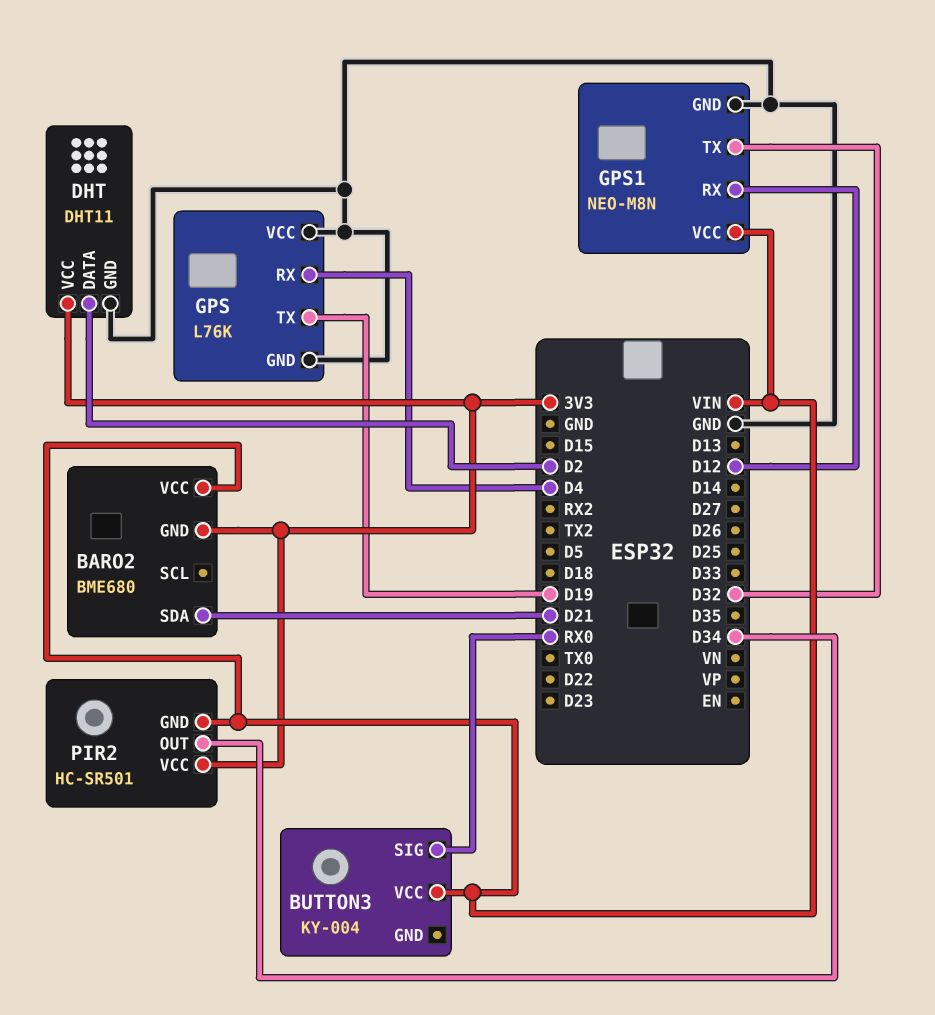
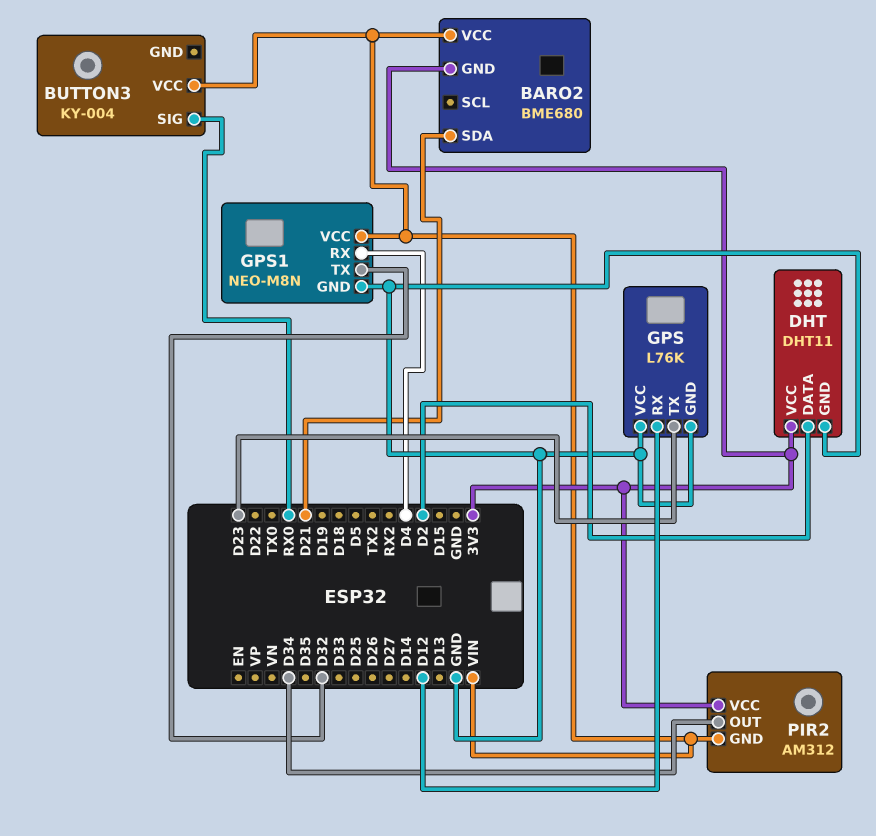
GPS pin RX: D4 -> D12
GPS pin TX: D19 -> D23
GPS1 pin RX: D12 -> D4
PIR2: HC-SR501 -> AM312

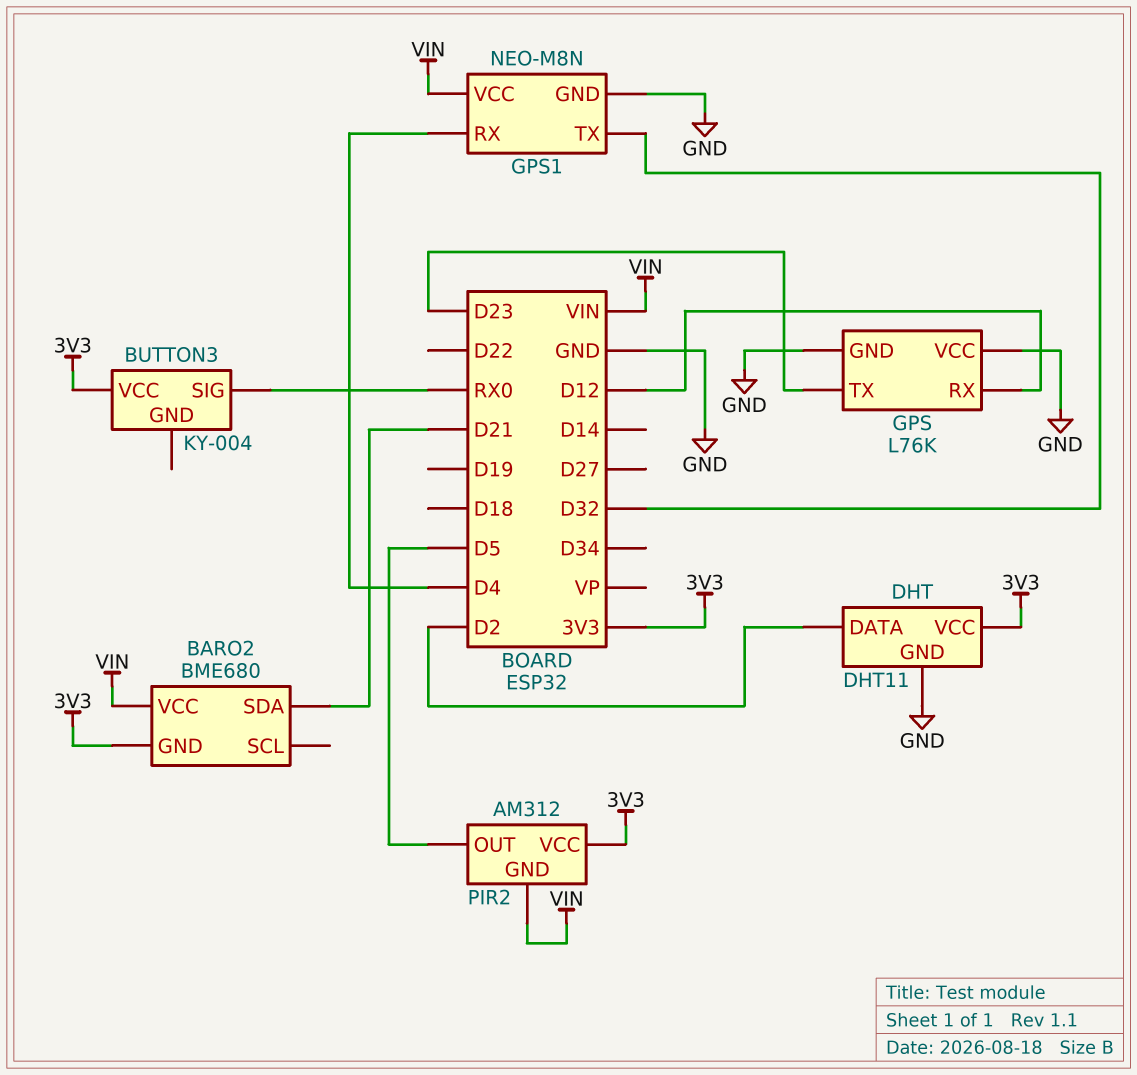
BUTTON3 pin VCC: VIN -> 3V3
PIR2 pin OUT: D34 -> D5

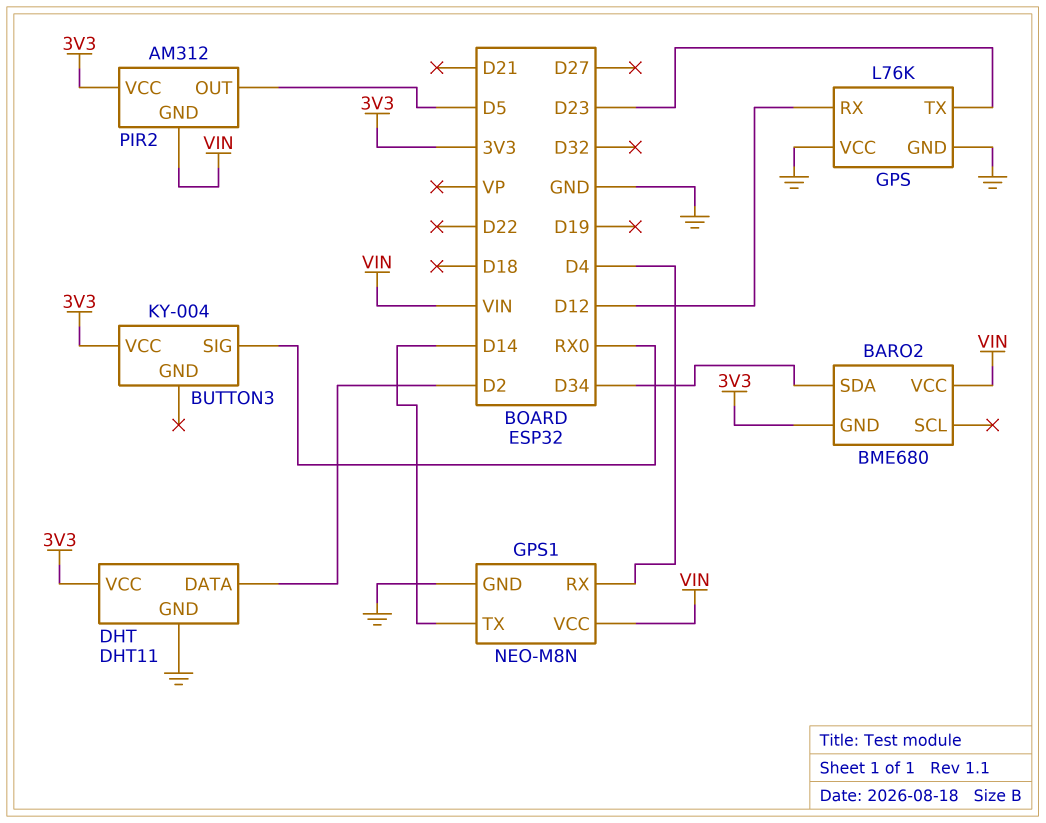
BARO2 pin SDA: D21 -> D34
GPS1 pin TX: D32 -> D14

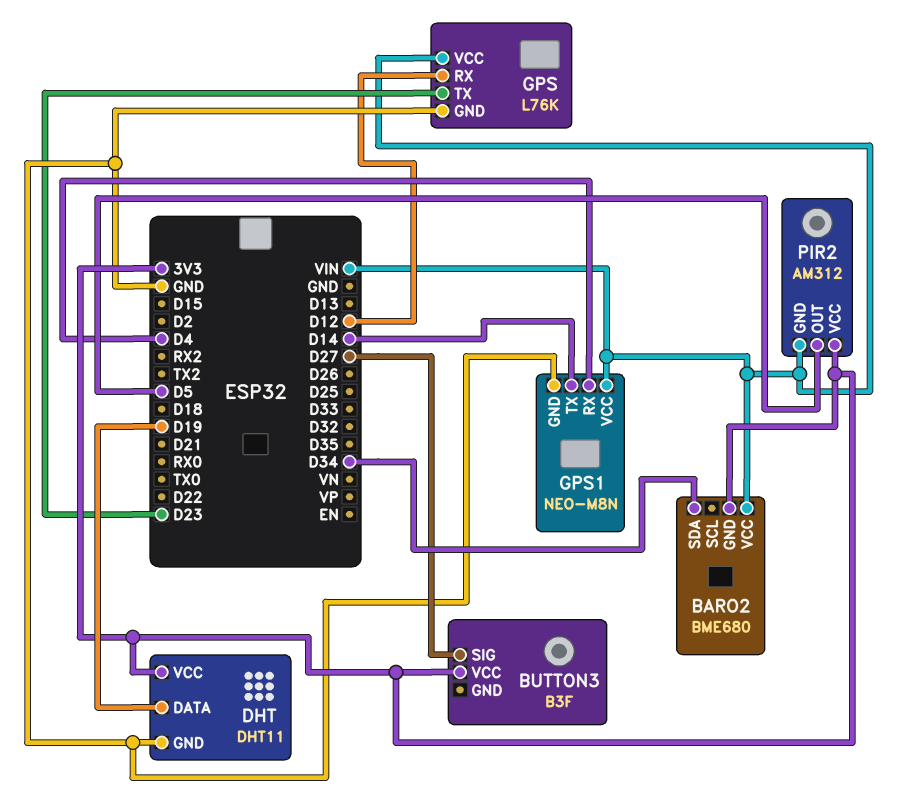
BUTTON3: KY-004 -> B3F
BUTTON3 pin SIG: RX0 -> D27
DHT pin DATA: D2 -> D19
GPS pin VCC: GND -> VIN

